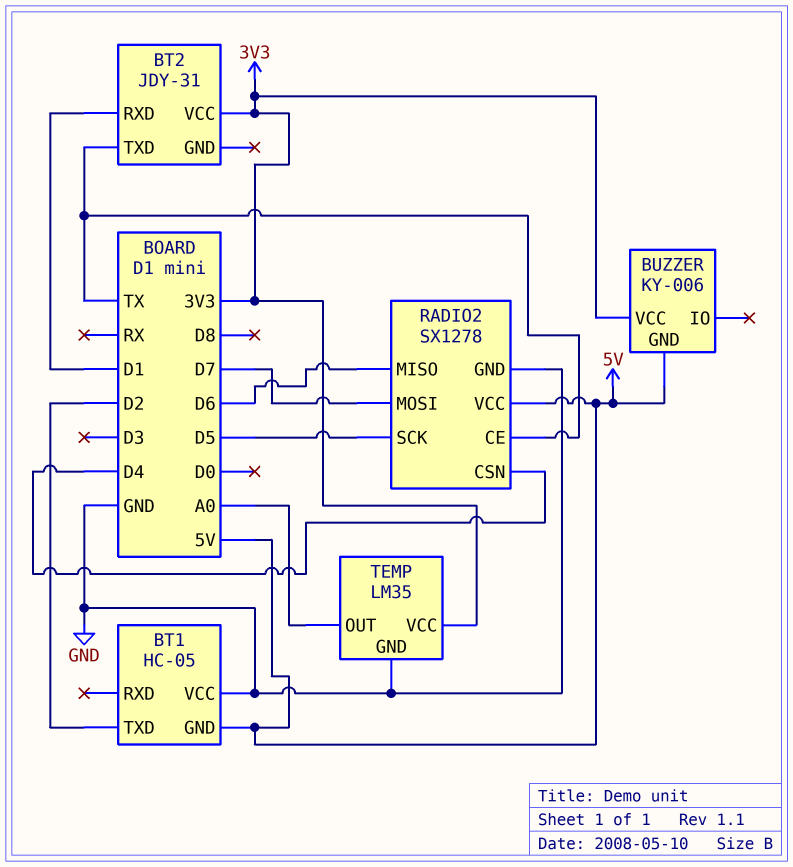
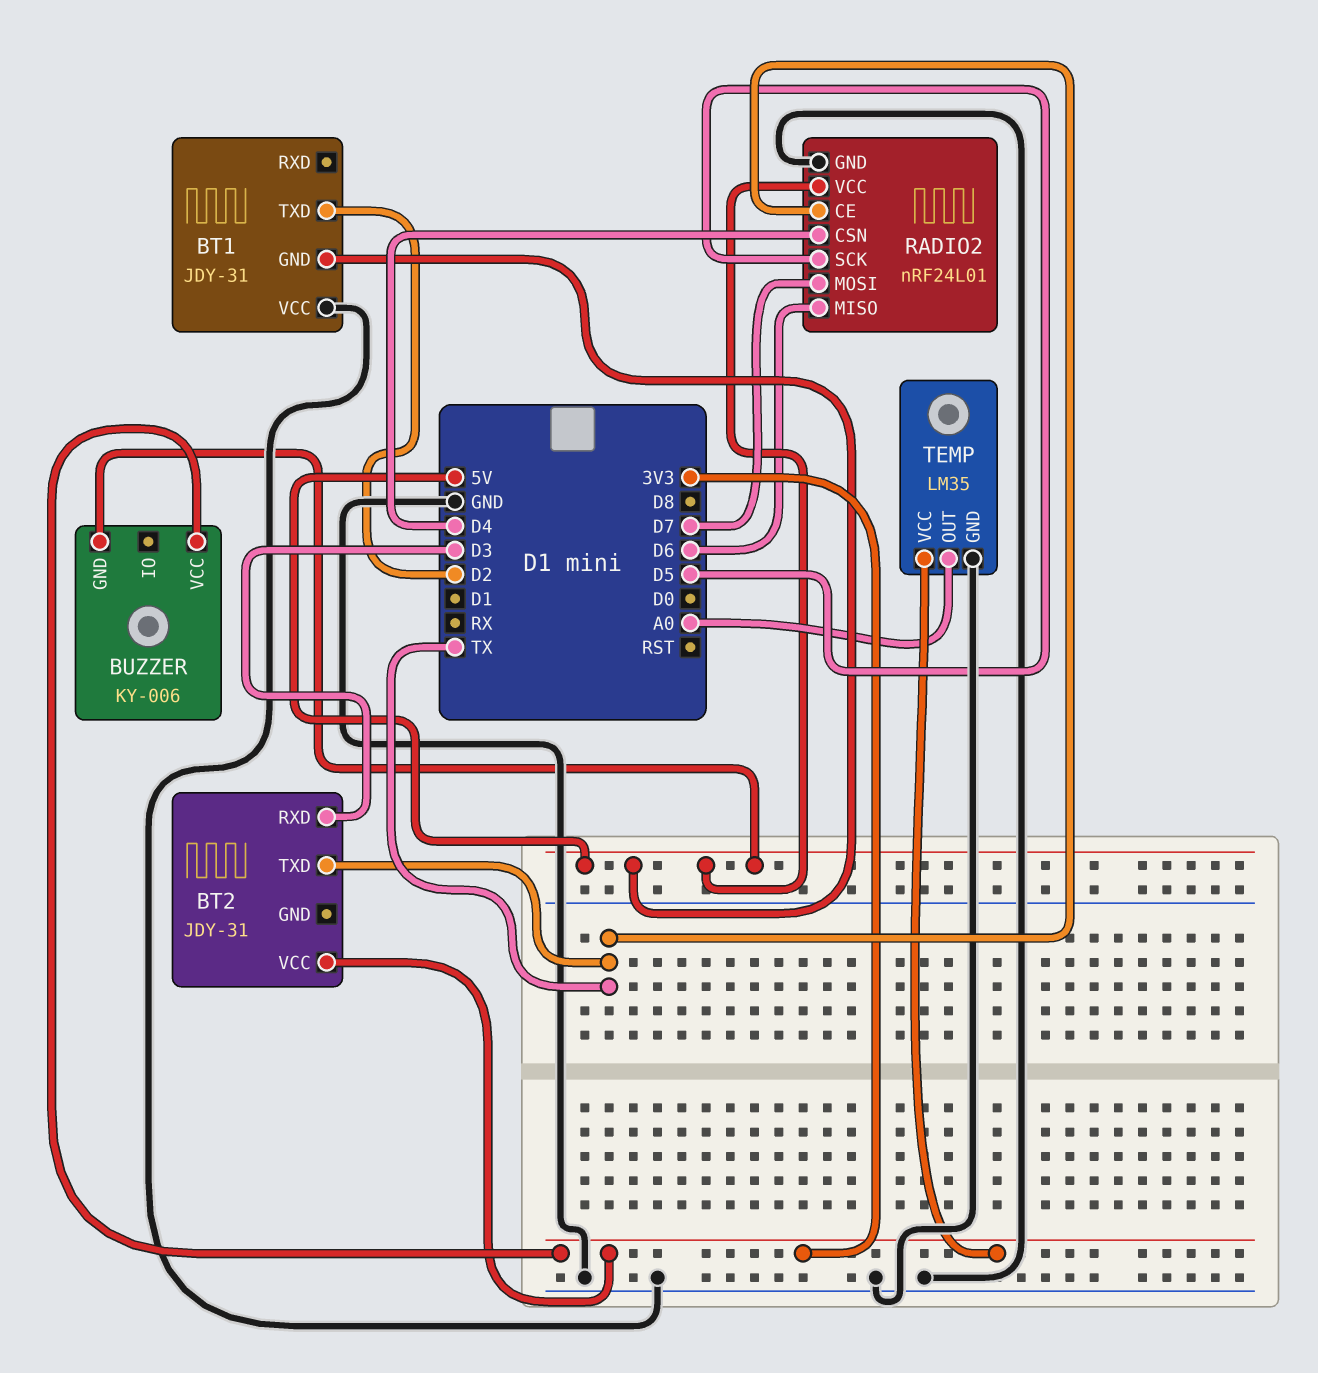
BT1: HC-05 -> JDY-31
BT2 pin RXD: D1 -> D3
RADIO2: SX1278 -> nRF24L01

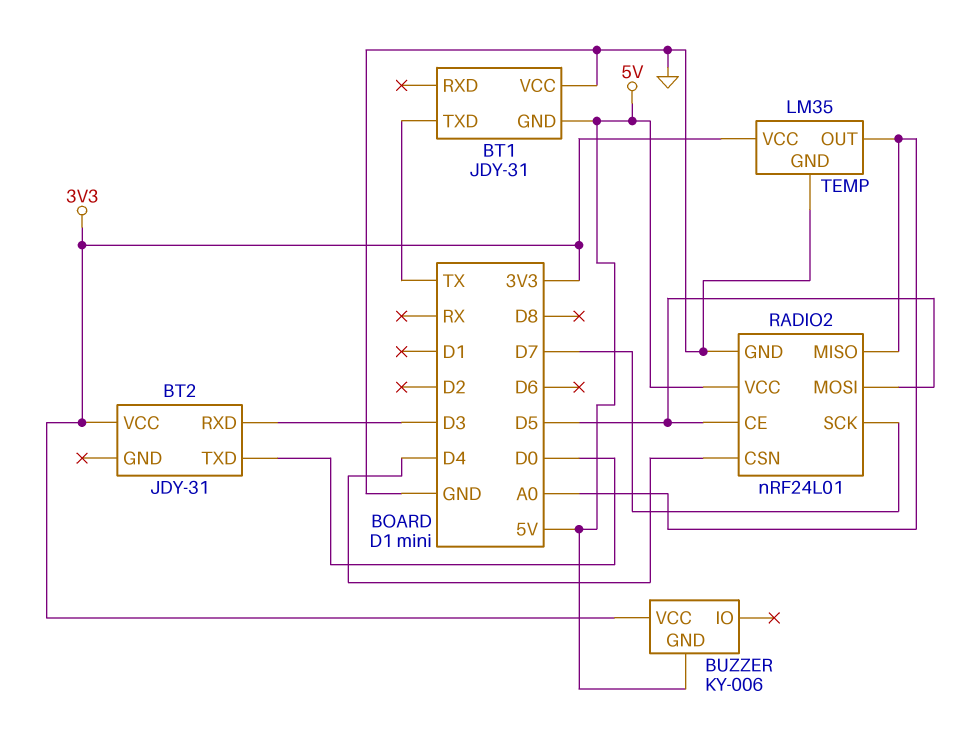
BT1 pin TXD: D2 -> TX
BT2 pin TXD: TX -> D0
RADIO2 pin CE: TX -> D5
RADIO2 pin MISO: D6 -> A0
RADIO2 pin MOSI: D7 -> D5
RADIO2 pin SCK: D5 -> D7

